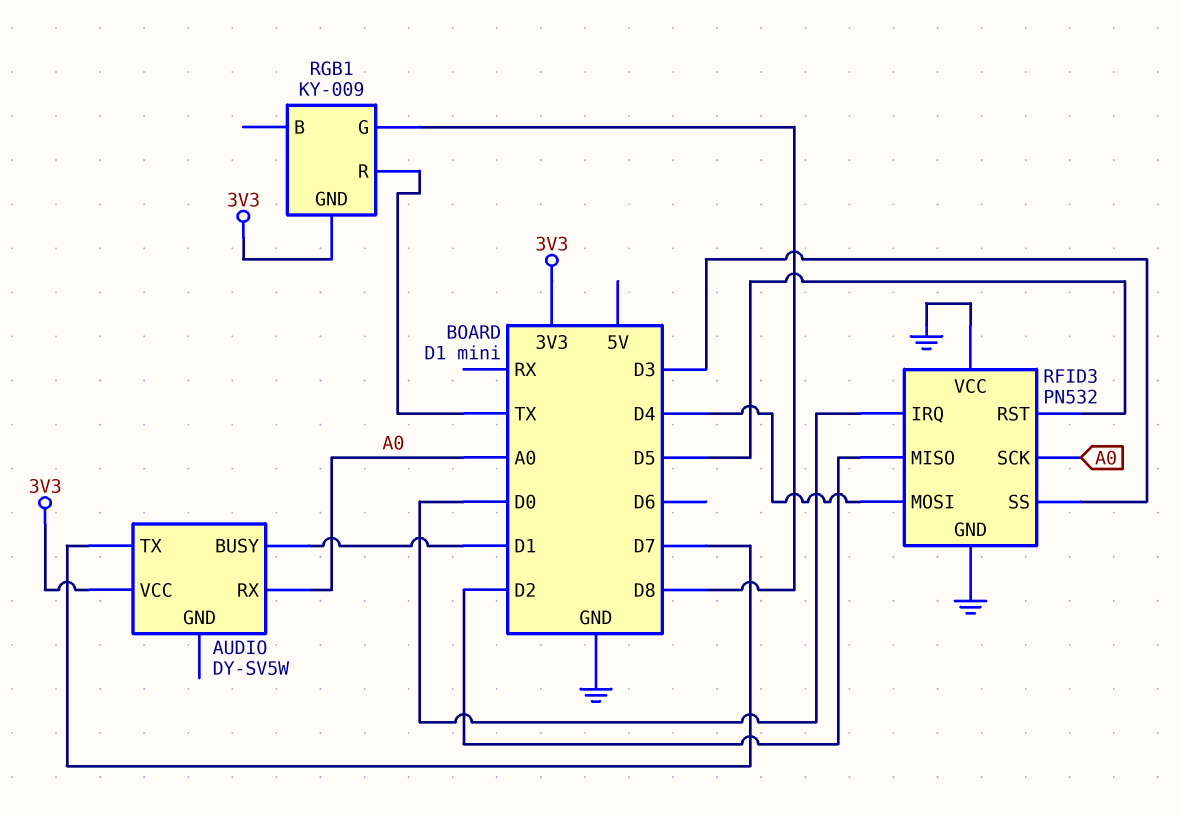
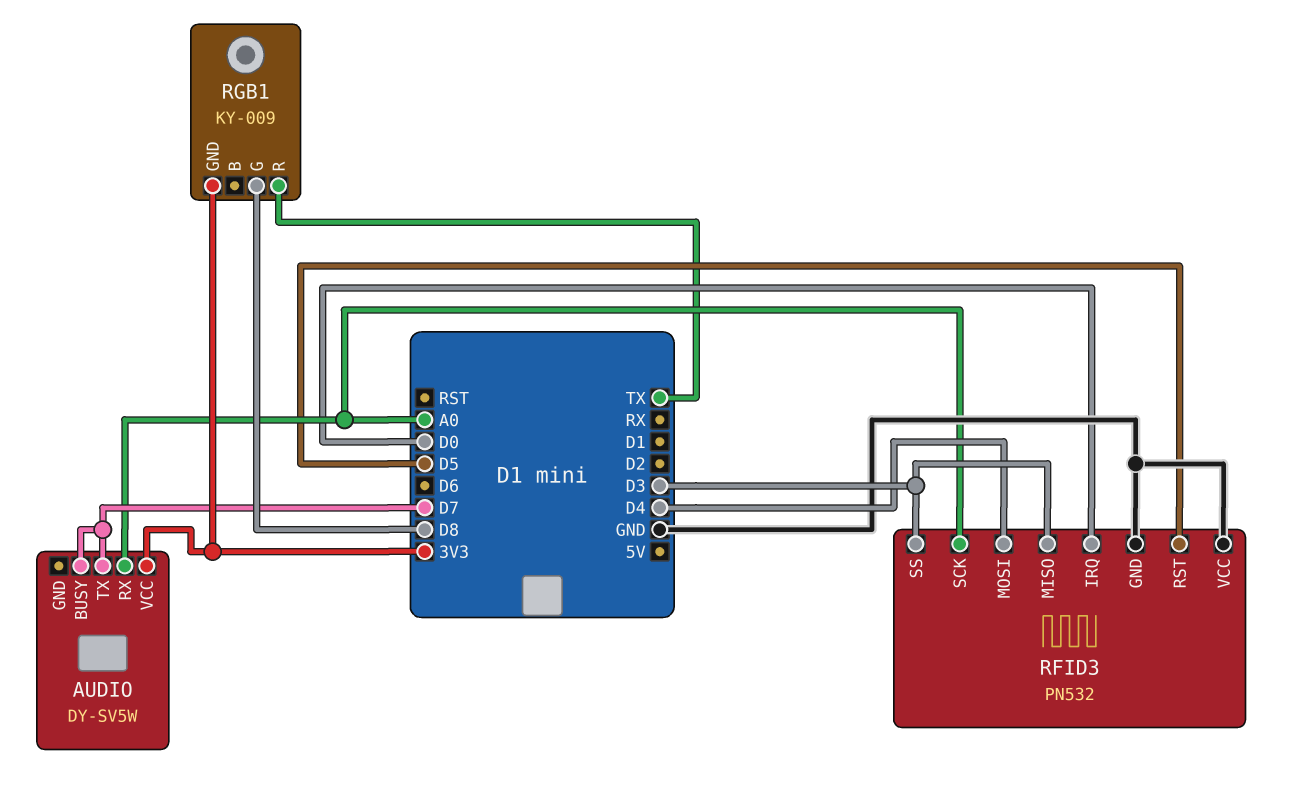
AUDIO pin BUSY: D1 -> D7
RFID3 pin MISO: D2 -> D3

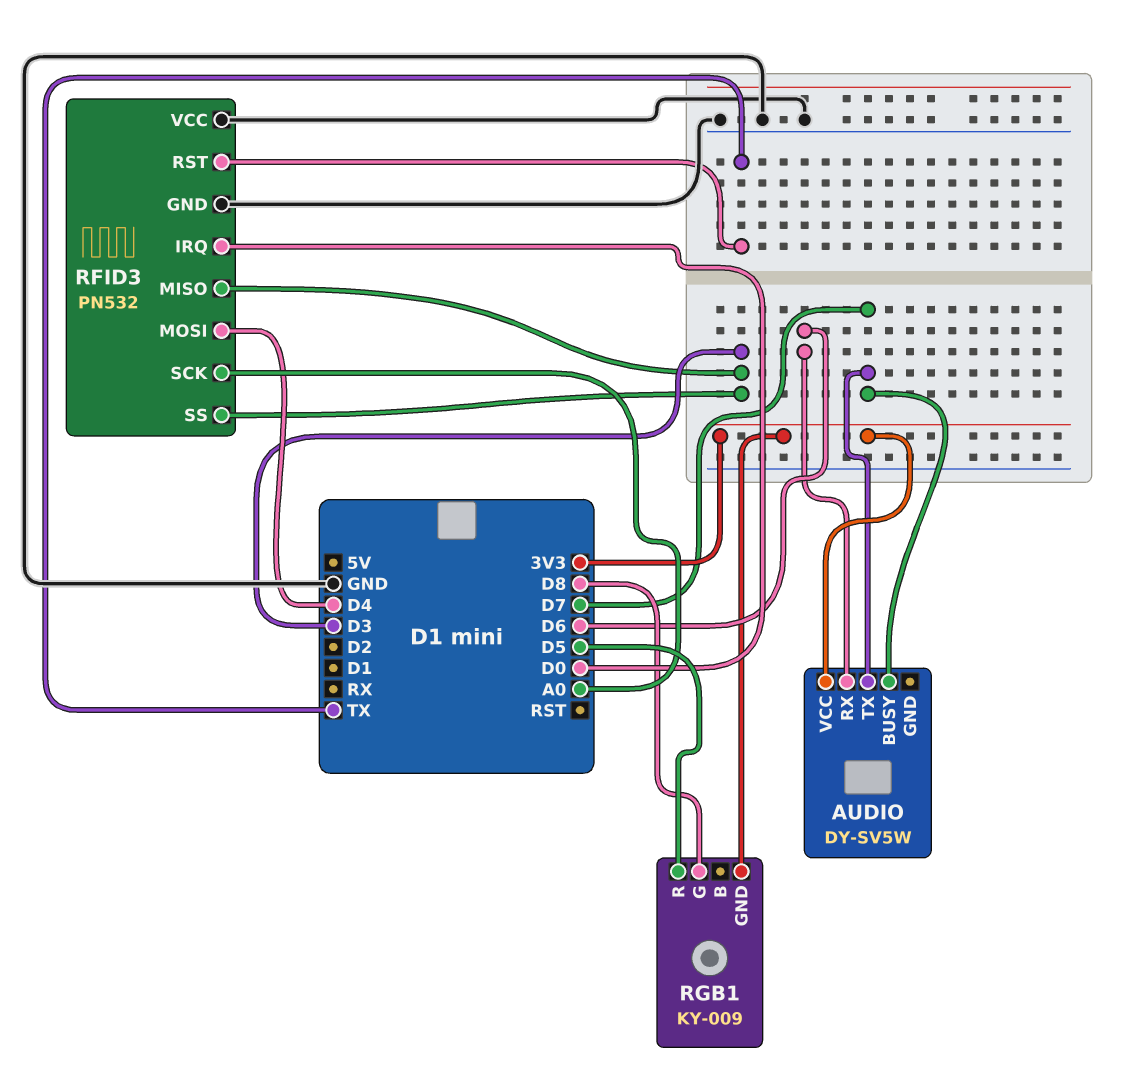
AUDIO pin RX: A0 -> D6
RFID3 pin RST: D5 -> TX
RGB1 pin R: TX -> D5

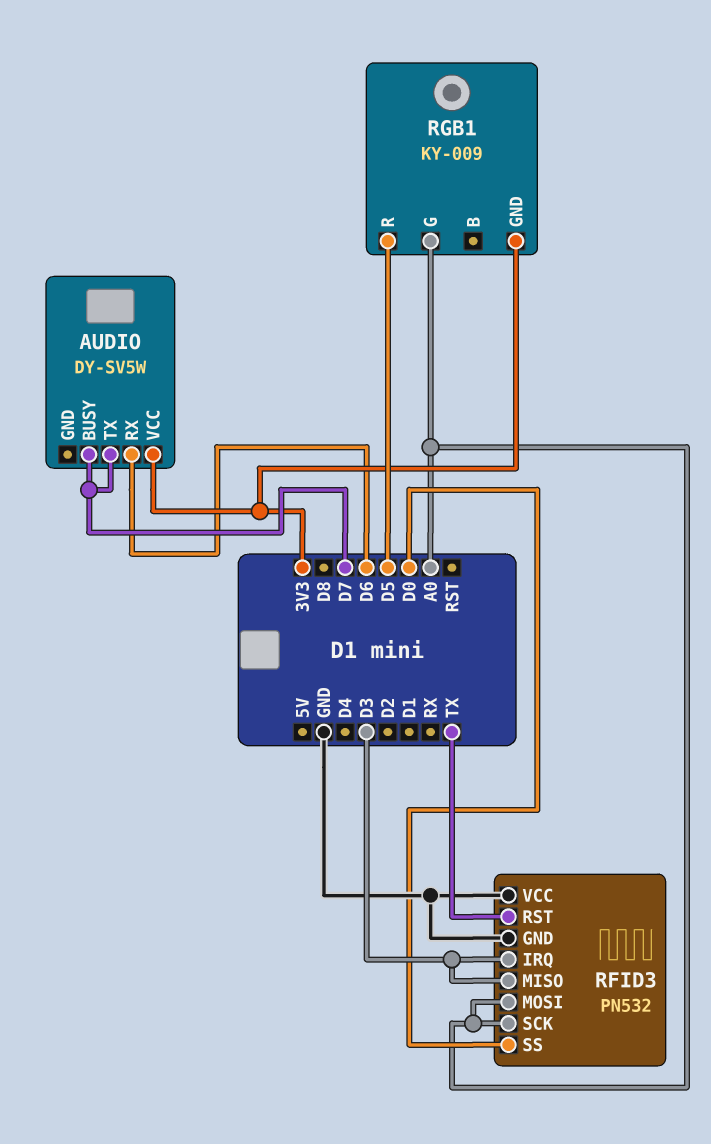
RFID3 pin IRQ: D0 -> D3
RFID3 pin MOSI: D4 -> A0
RFID3 pin SS: D3 -> D0
RGB1 pin G: D8 -> A0

